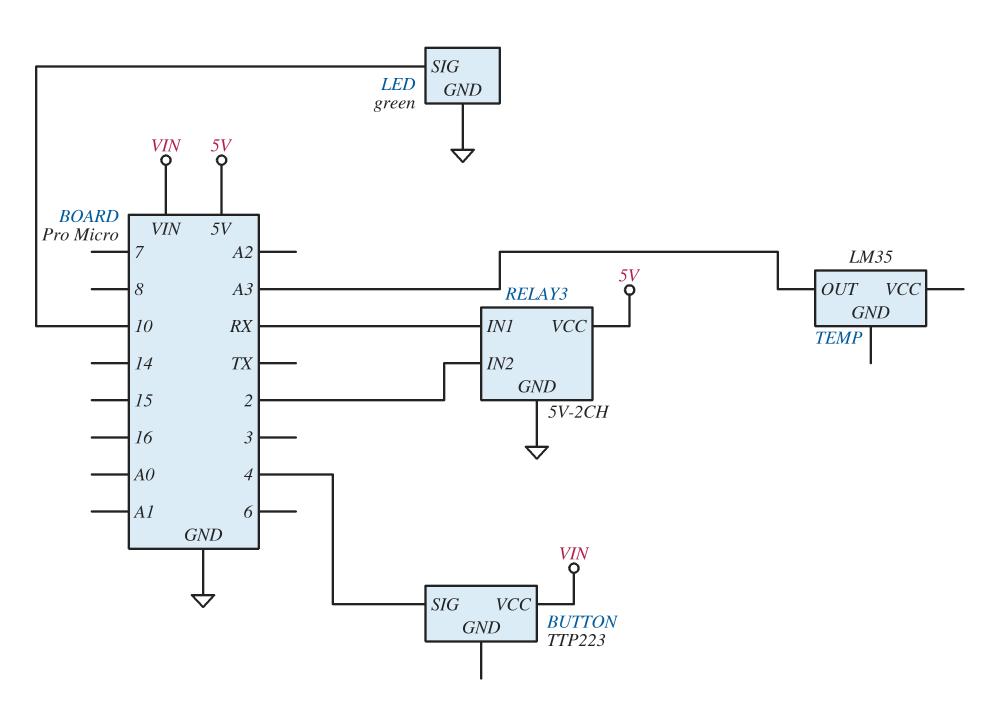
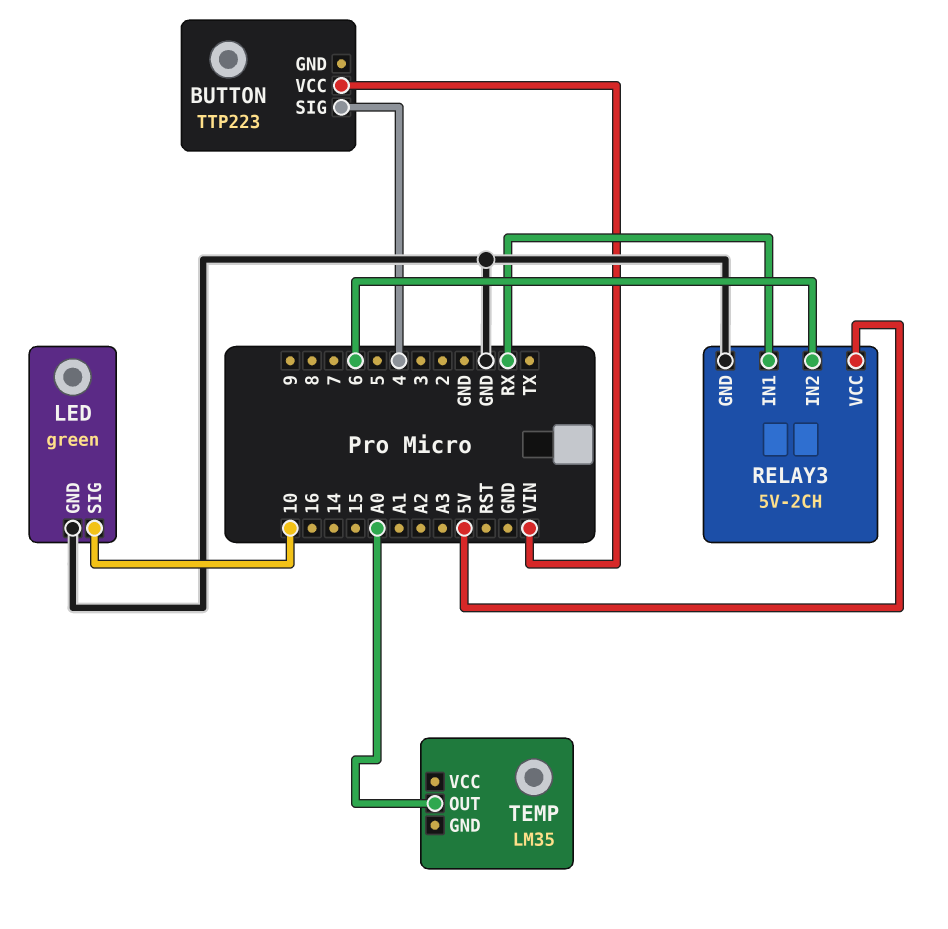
RELAY3 pin IN2: 2 -> 6
TEMP pin OUT: A3 -> A0

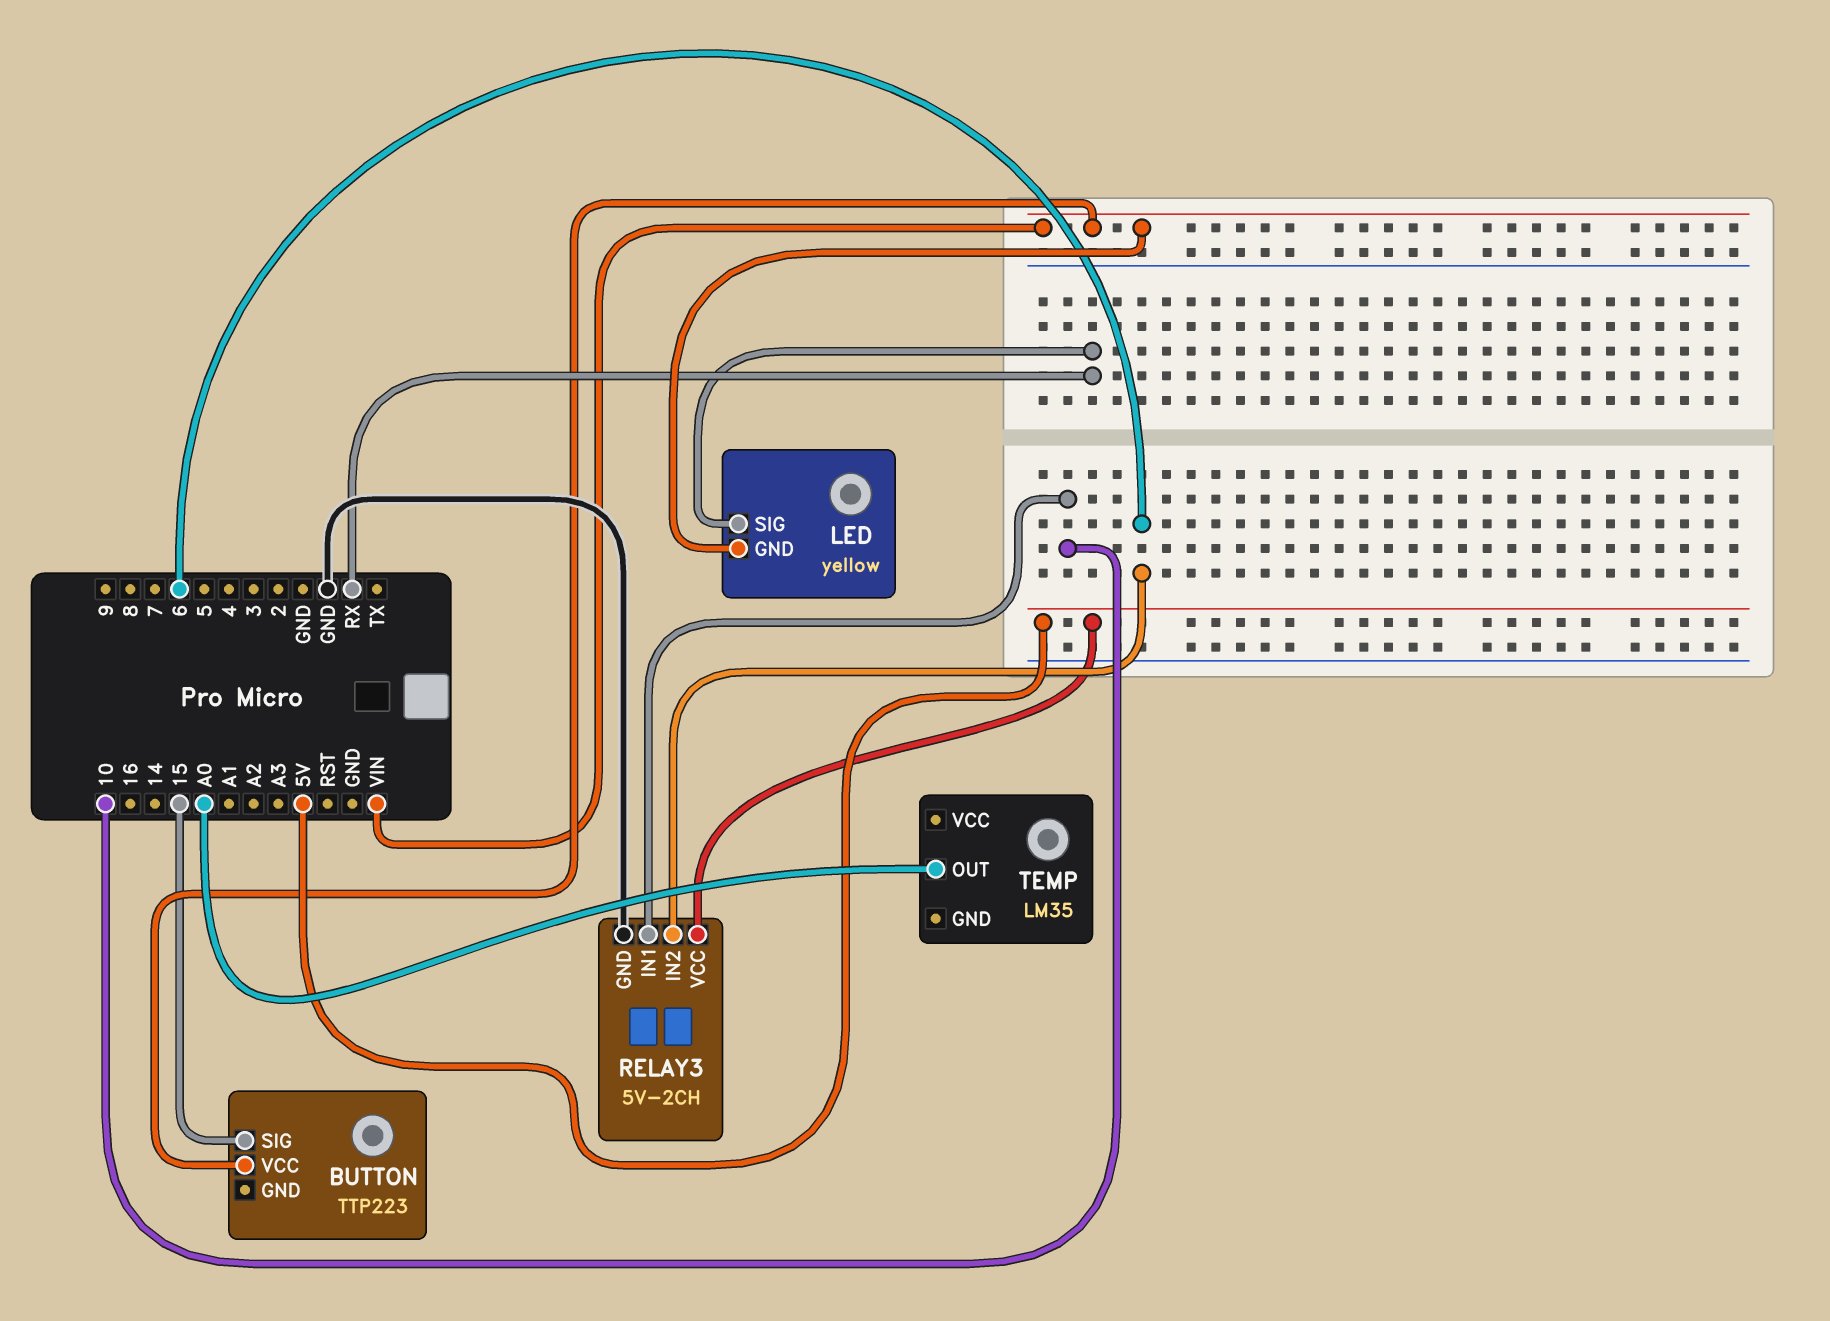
BUTTON pin SIG: 4 -> 15
LED: green -> yellow
LED pin GND: GND -> VIN
LED pin SIG: 10 -> RX
RELAY3 pin IN1: RX -> 10

